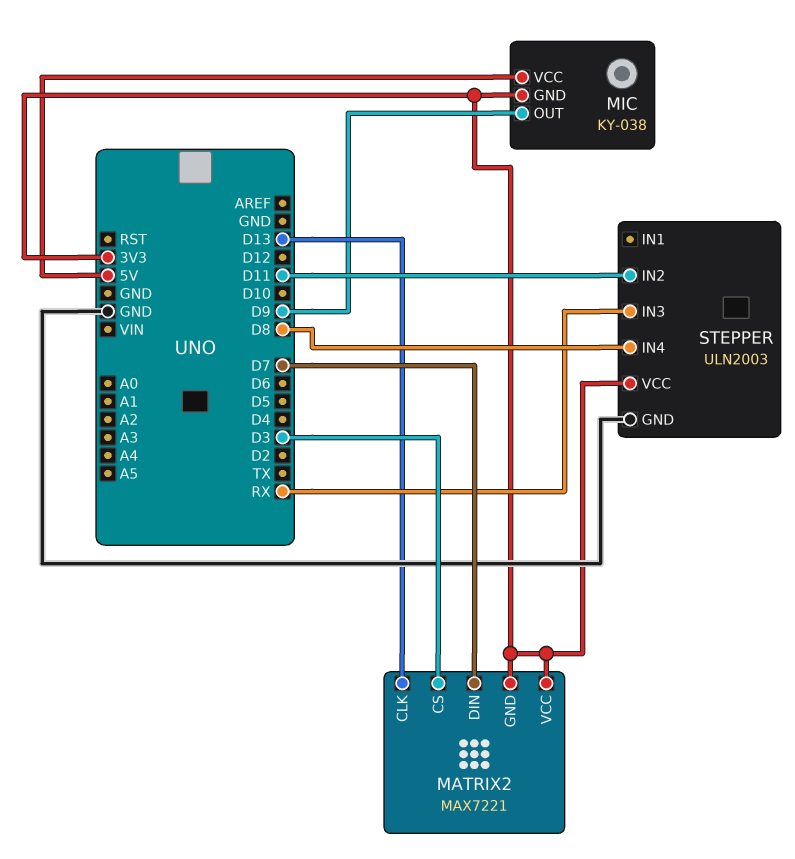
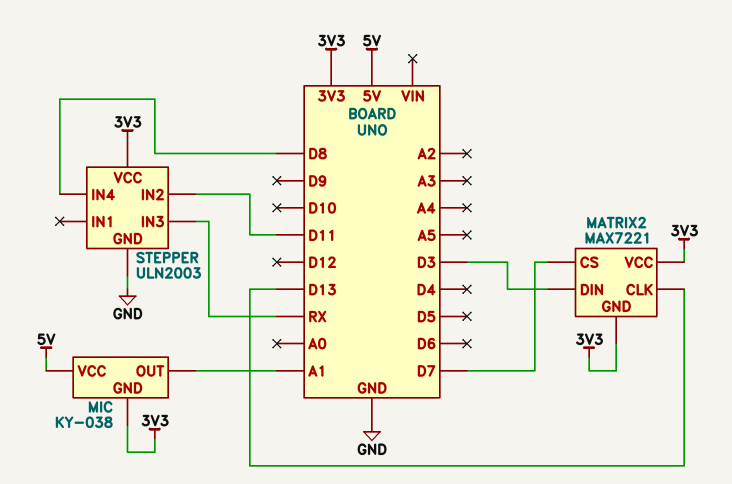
MATRIX2 pin CS: D3 -> D7
MATRIX2 pin DIN: D7 -> D3
MIC pin OUT: D9 -> A1

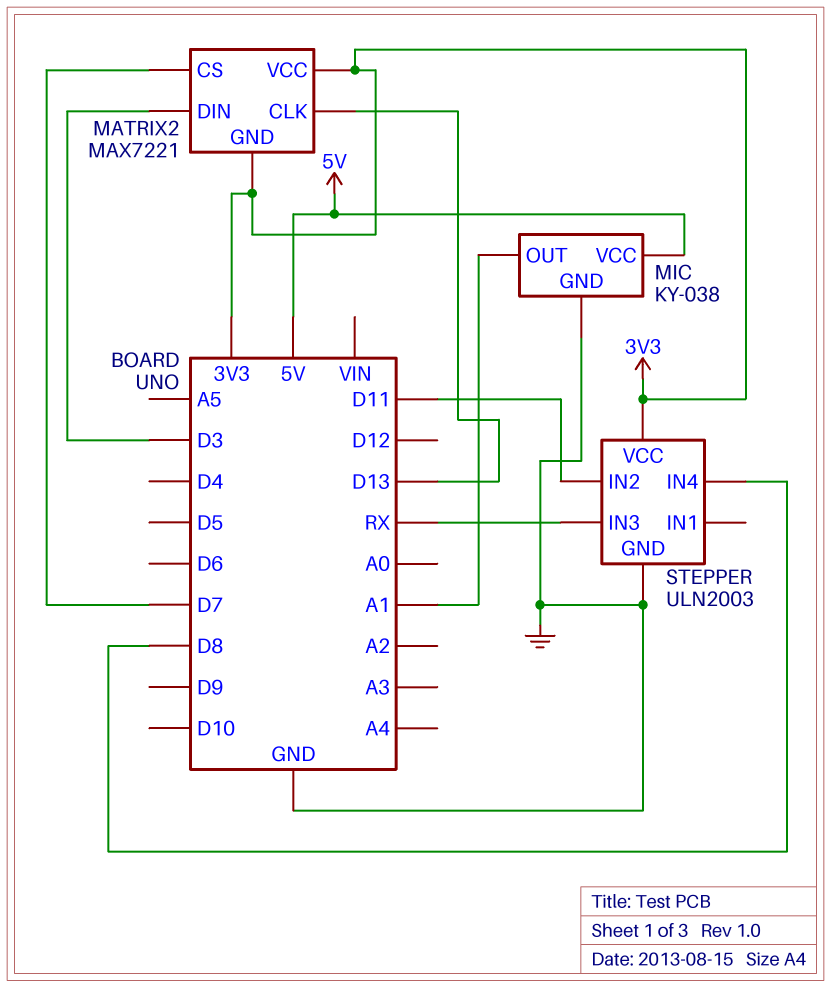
MIC pin GND: 3V3 -> GND

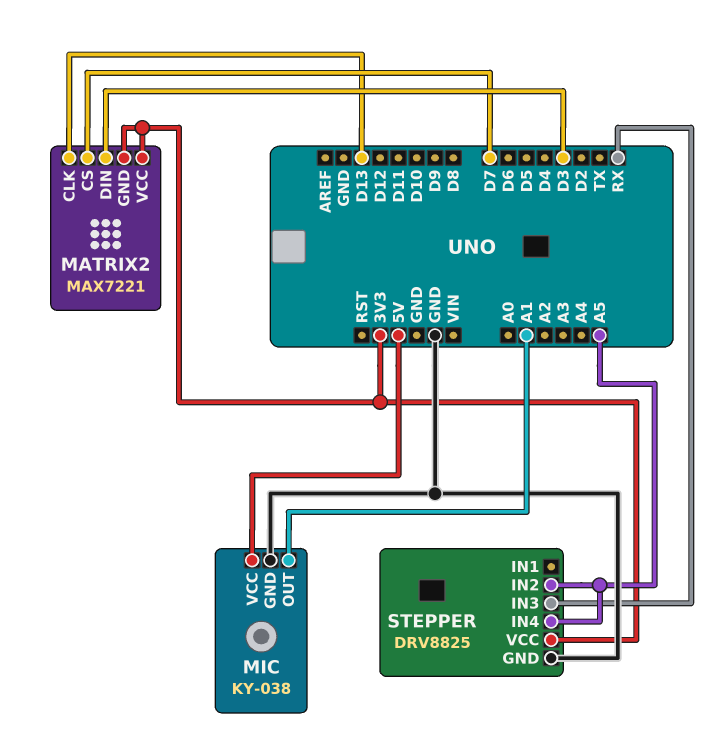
STEPPER: ULN2003 -> DRV8825
STEPPER pin IN2: D11 -> A5
STEPPER pin IN4: D8 -> A5

